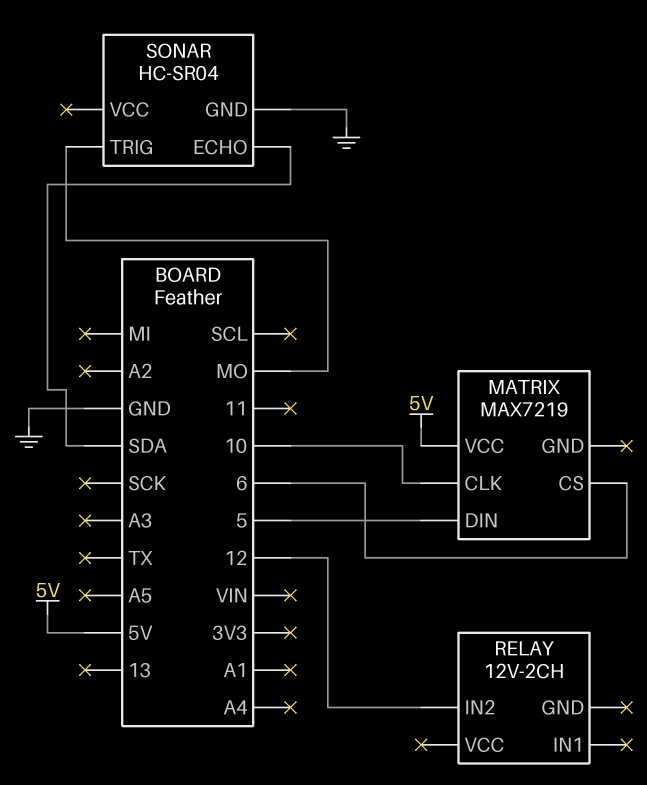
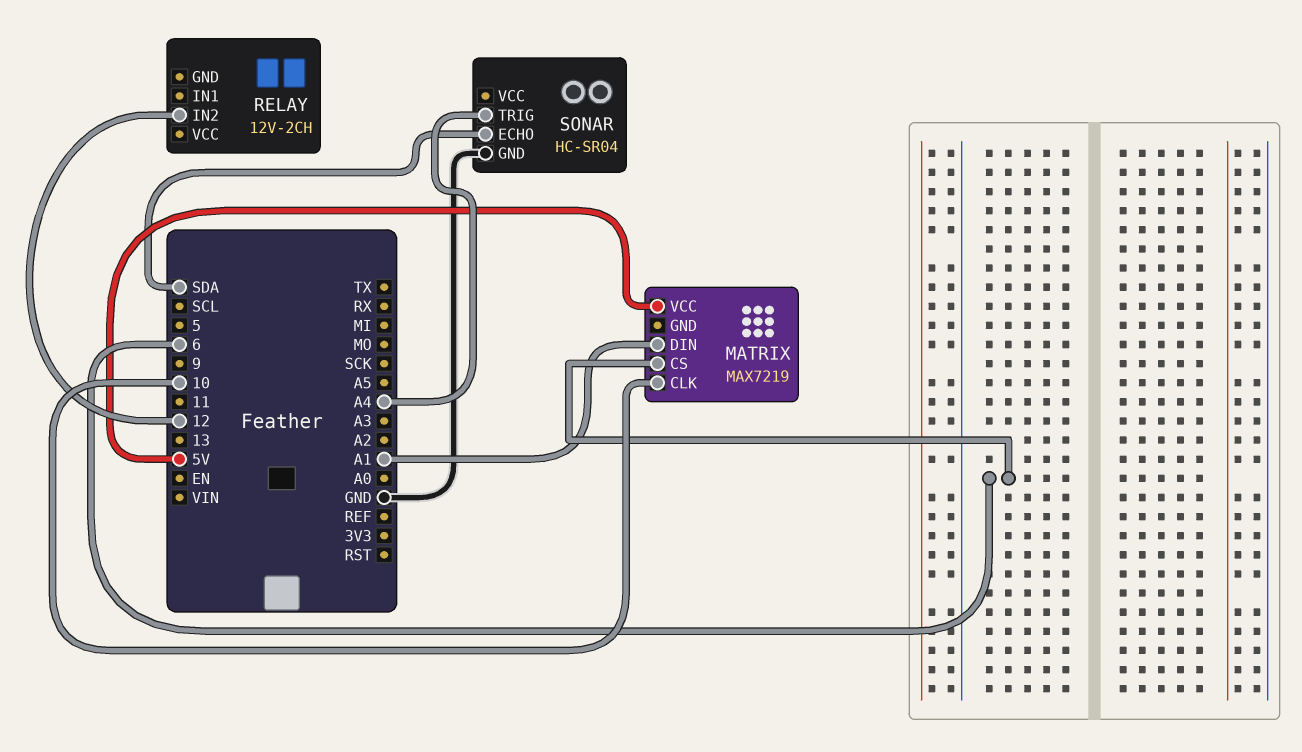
MATRIX pin DIN: 5 -> A1
SONAR pin TRIG: MO -> A4

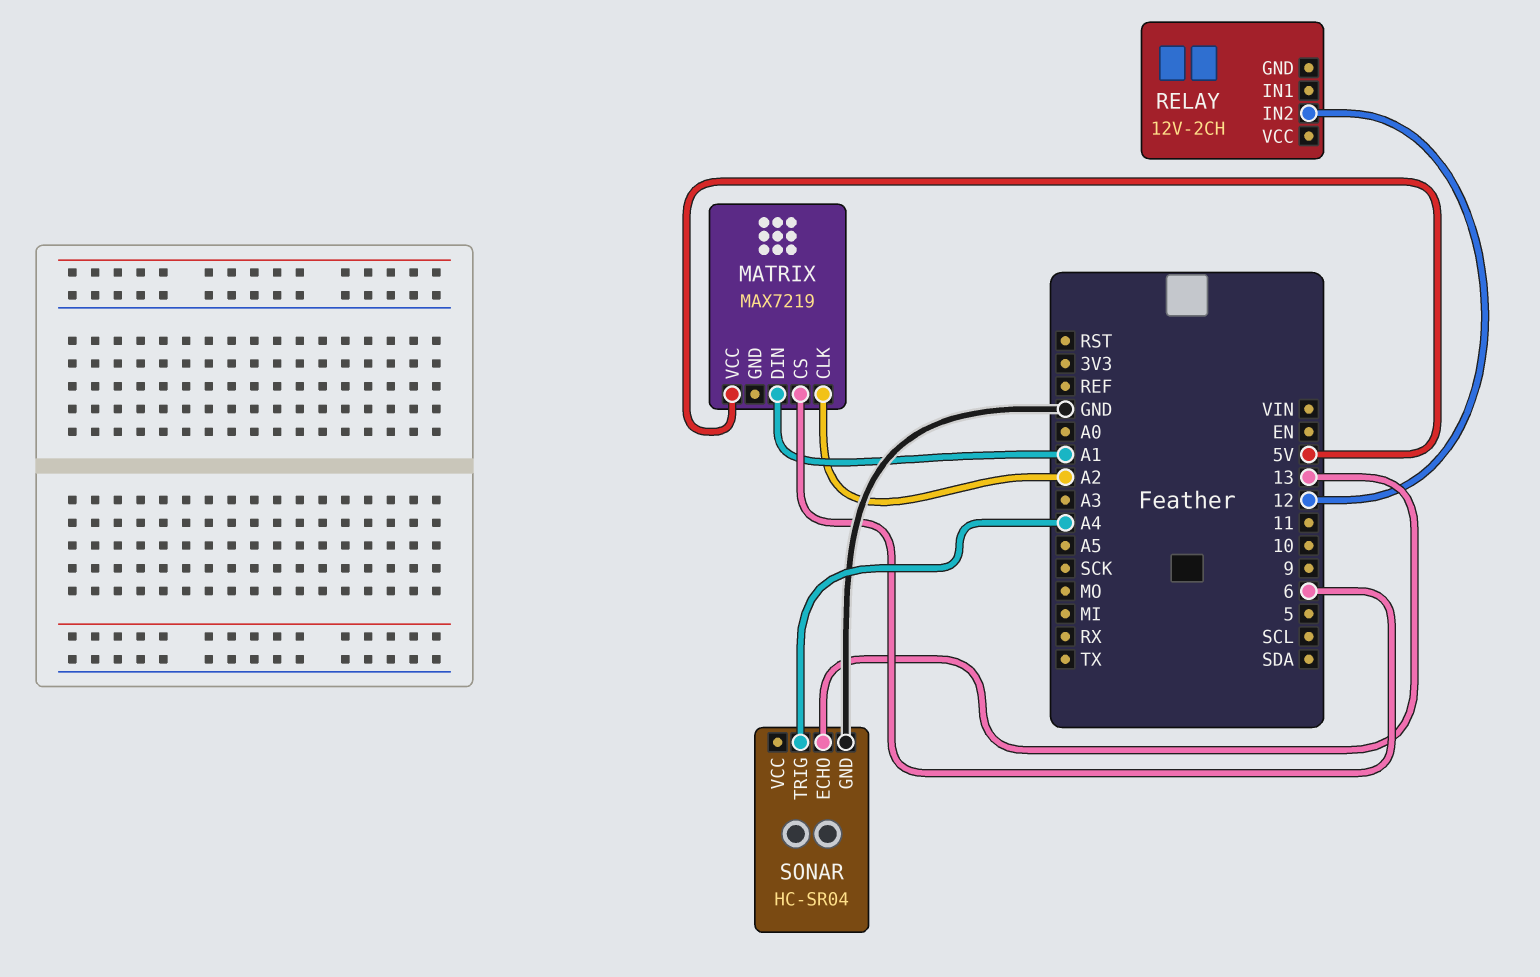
MATRIX pin CLK: 10 -> A2
SONAR pin ECHO: SDA -> 13

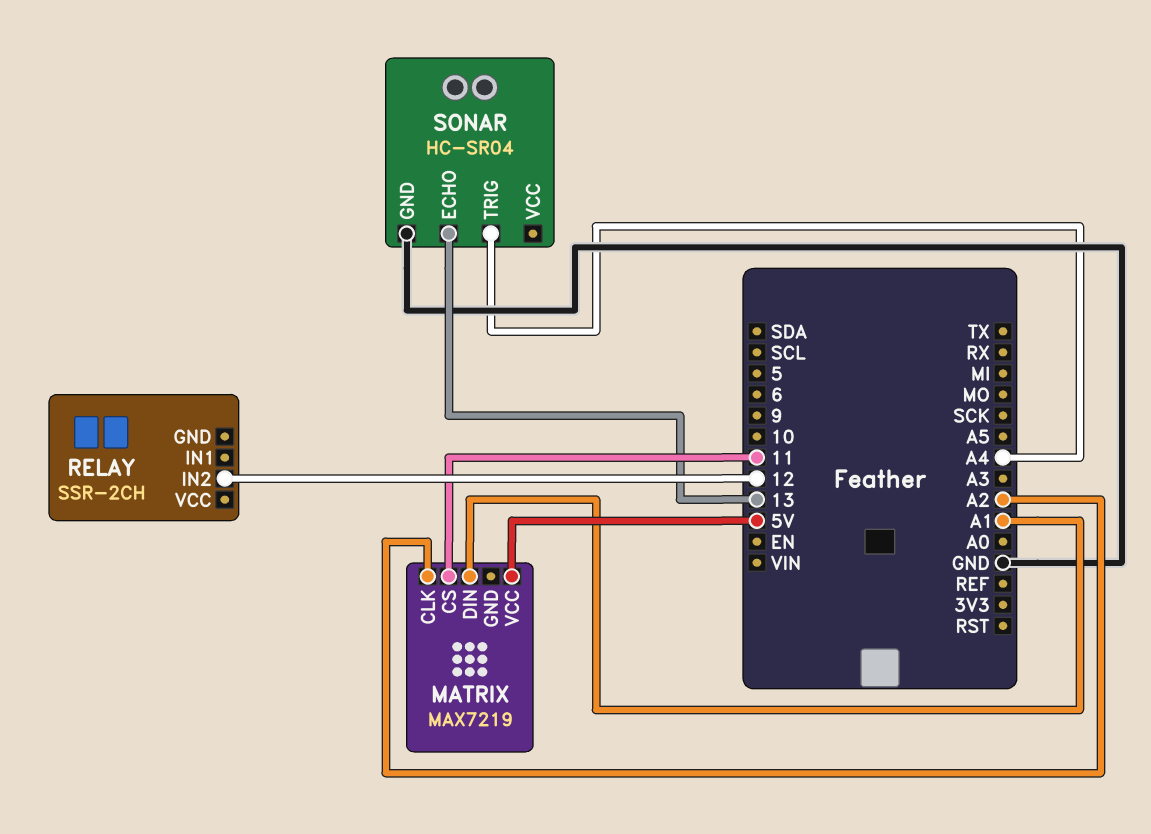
MATRIX pin CS: 6 -> 11
RELAY: 12V-2CH -> SSR-2CH

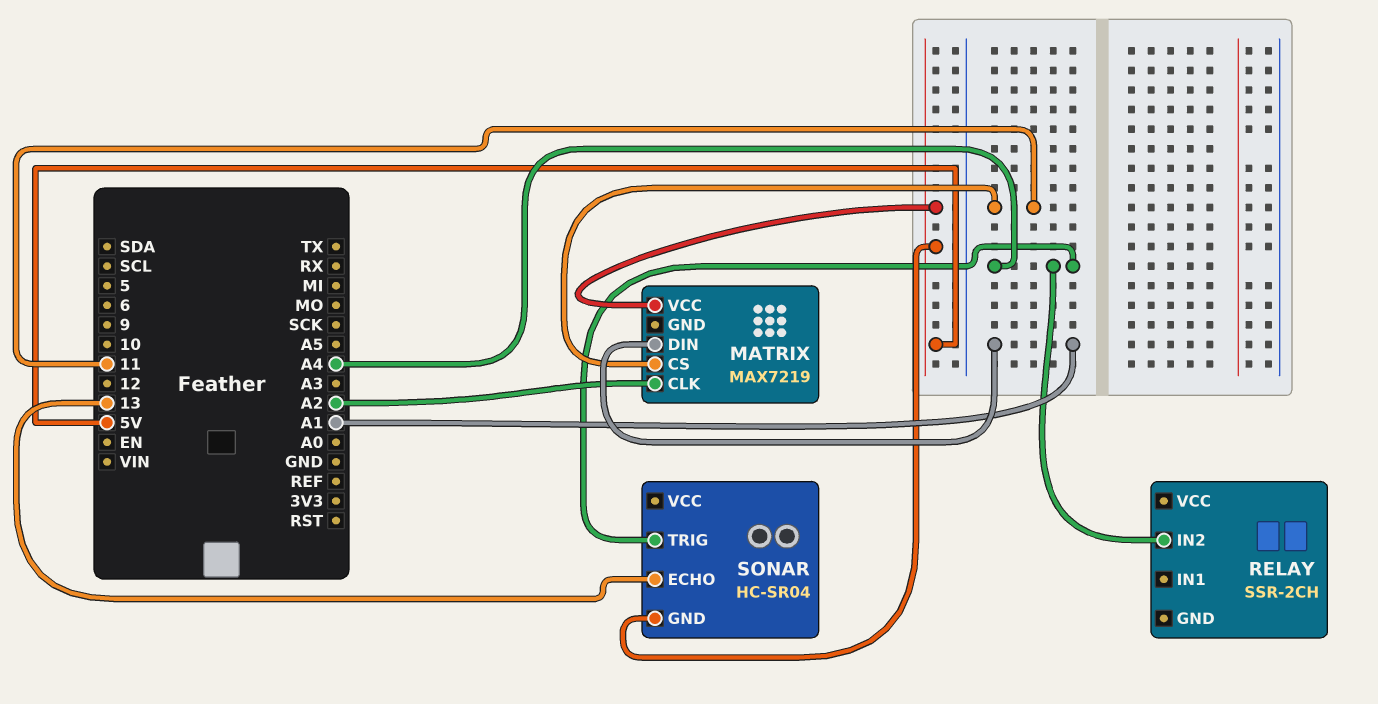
RELAY pin IN2: 12 -> A4
SONAR pin GND: GND -> 5V

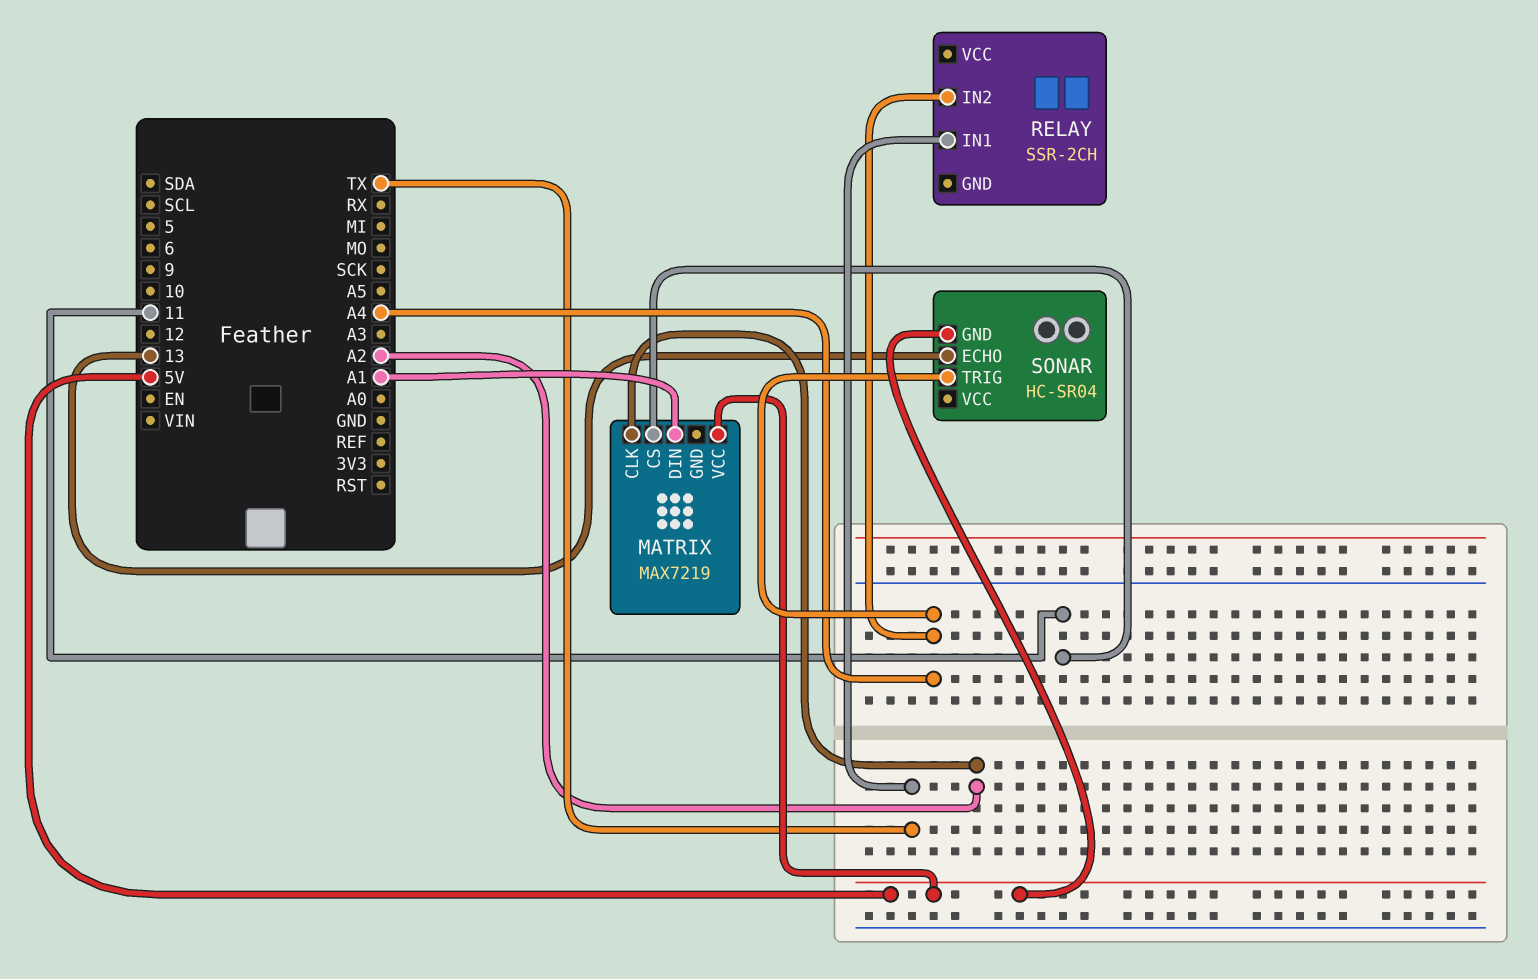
RELAY pin IN1: none -> TX

